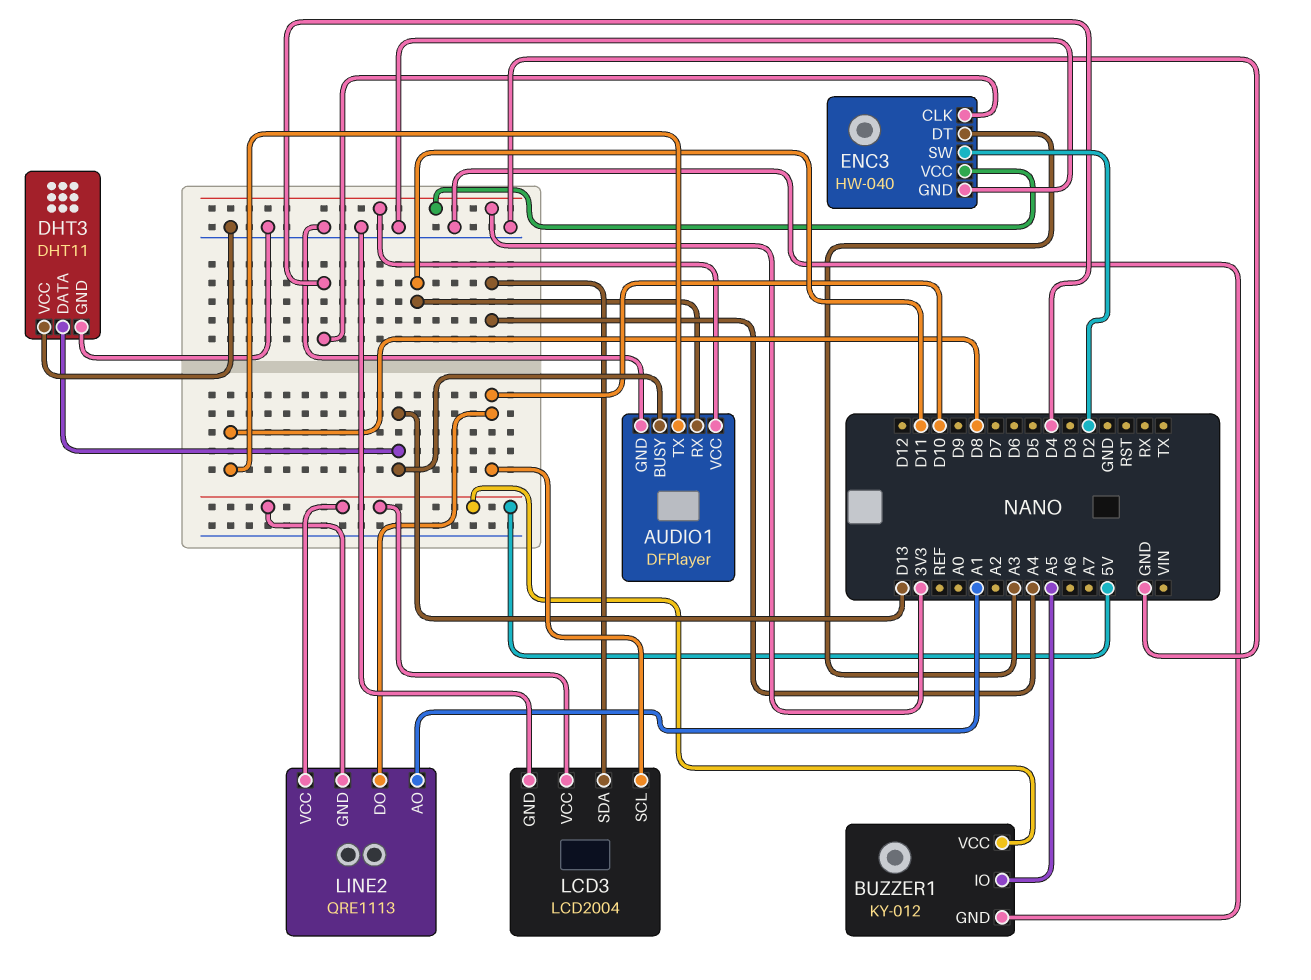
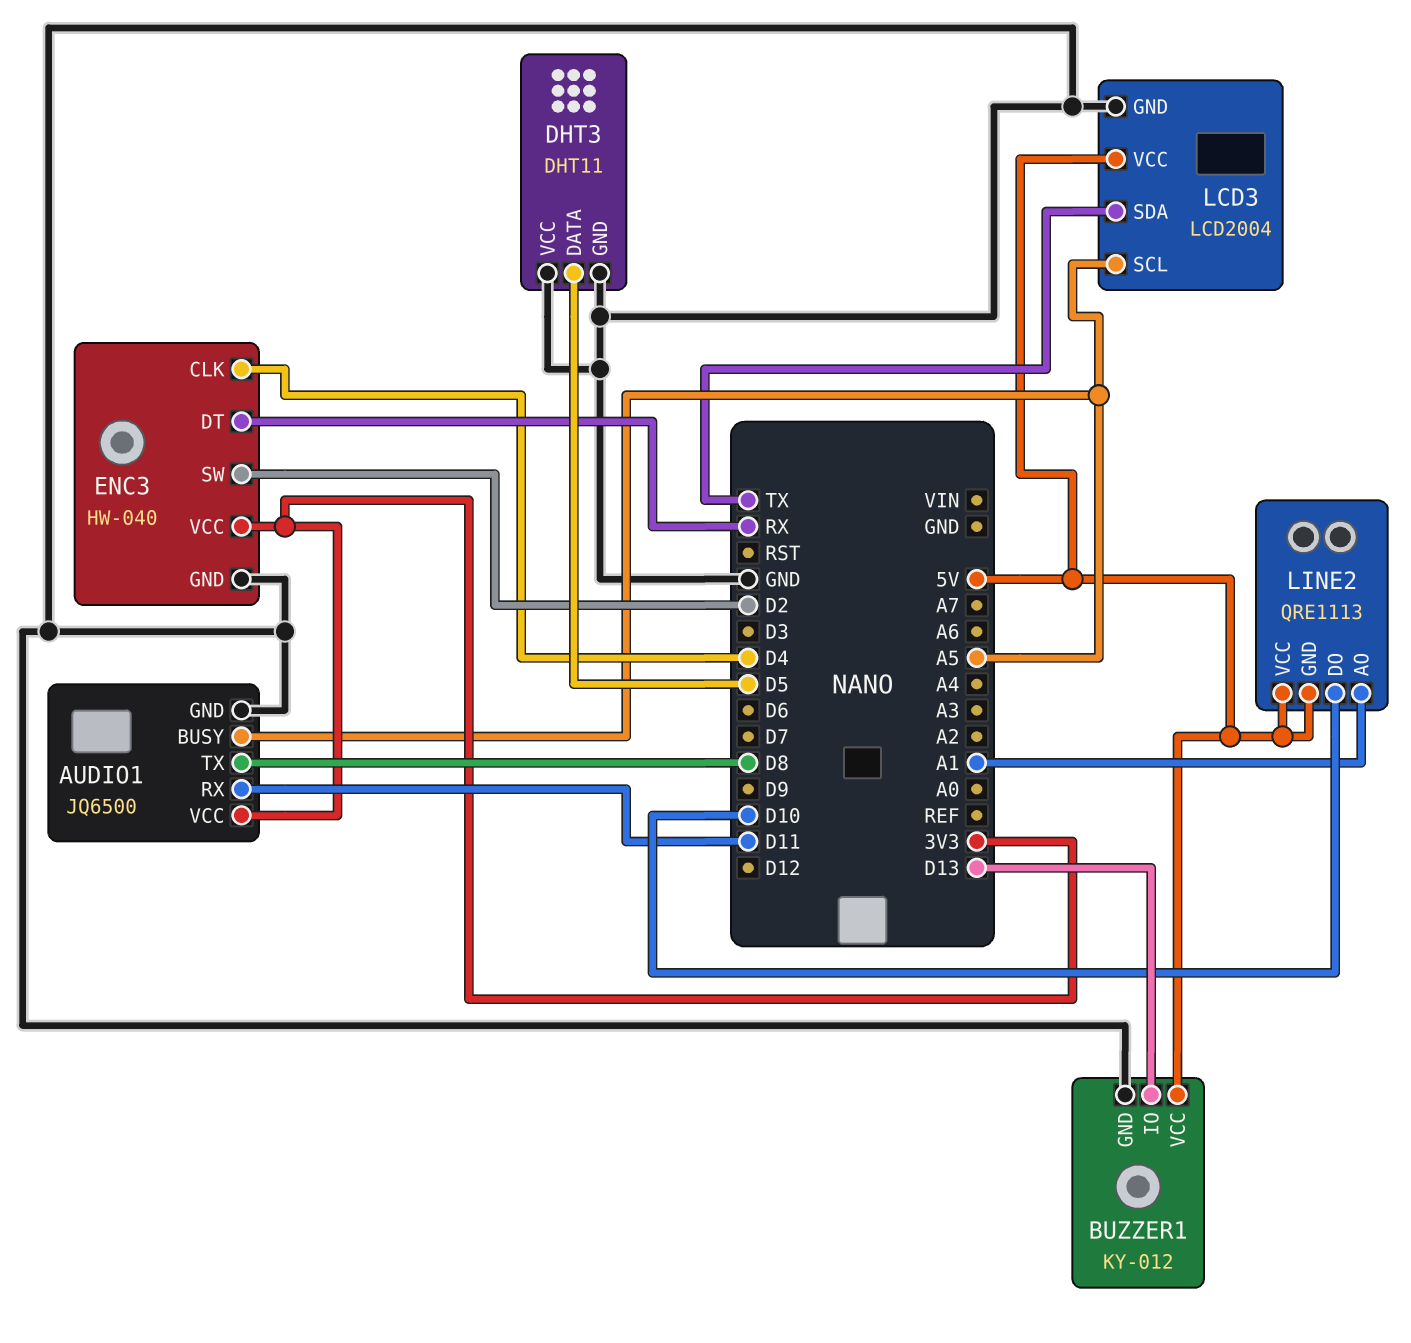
AUDIO1: DFPlayer -> JQ6500
AUDIO1 pin BUSY: D13 -> A5
BUZZER1 pin IO: A5 -> D13
DHT3 pin DATA: D13 -> D5
ENC3 pin DT: A3 -> RX
LCD3 pin SCL: D10 -> A5
LCD3 pin SDA: A4 -> TX

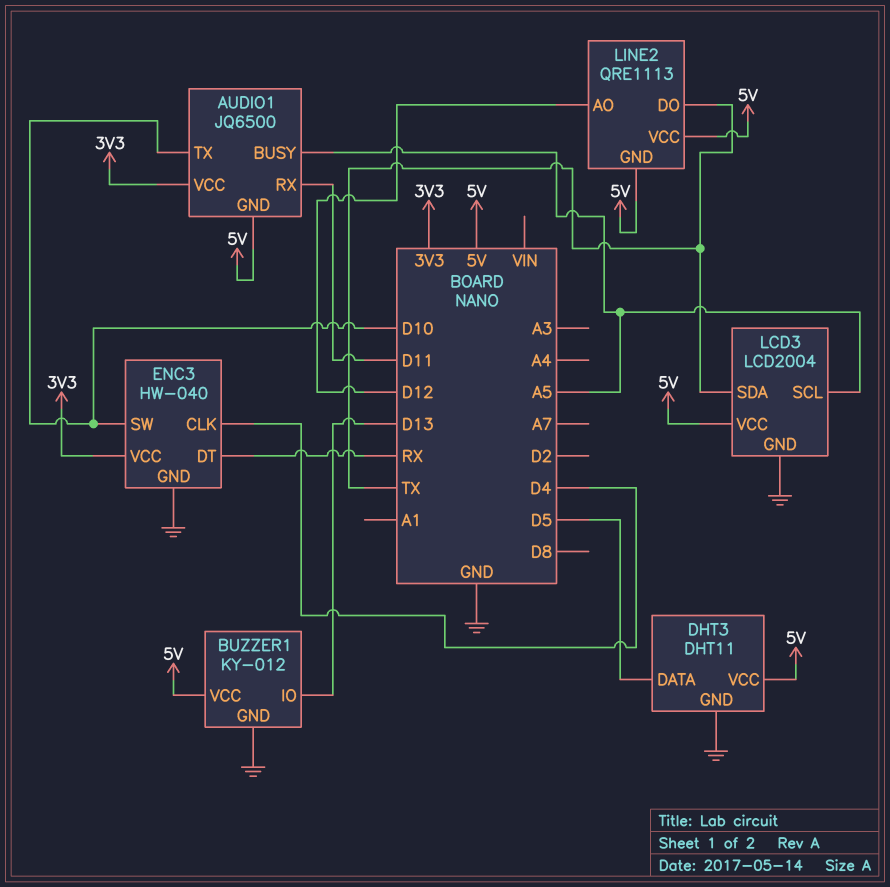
AUDIO1 pin GND: GND -> 5V
AUDIO1 pin TX: D8 -> D10
DHT3 pin VCC: GND -> 5V
ENC3 pin SW: D2 -> D10
LINE2 pin AO: A1 -> D12
LINE2 pin DO: D10 -> TX

